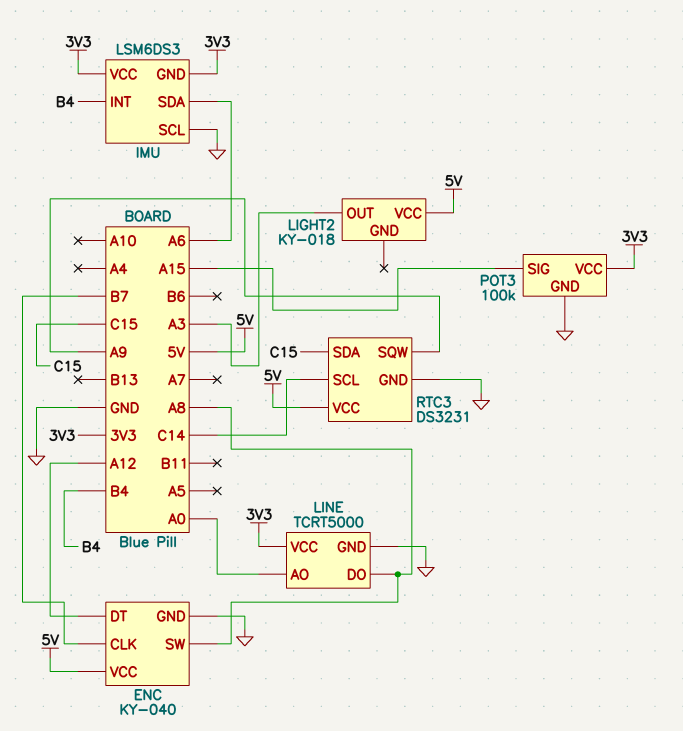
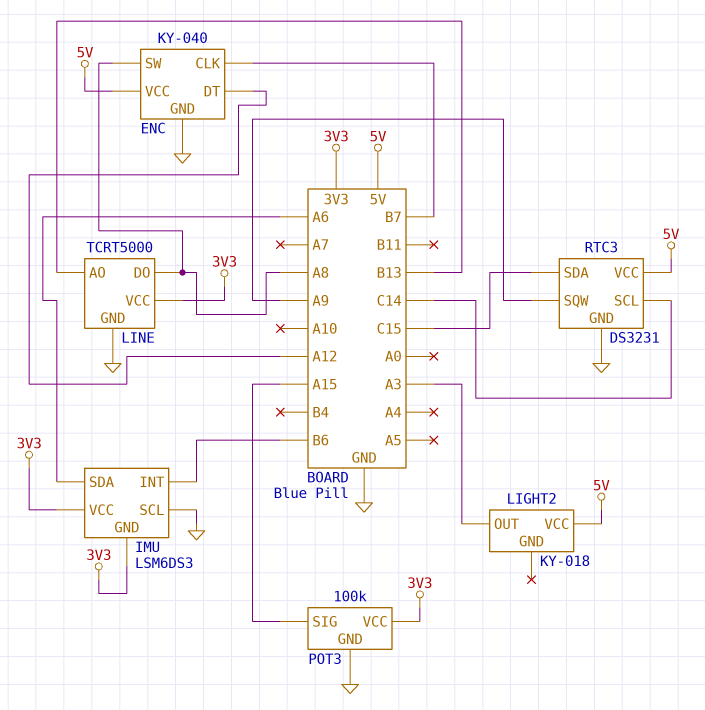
IMU pin INT: B4 -> B6
LINE pin AO: A0 -> B13

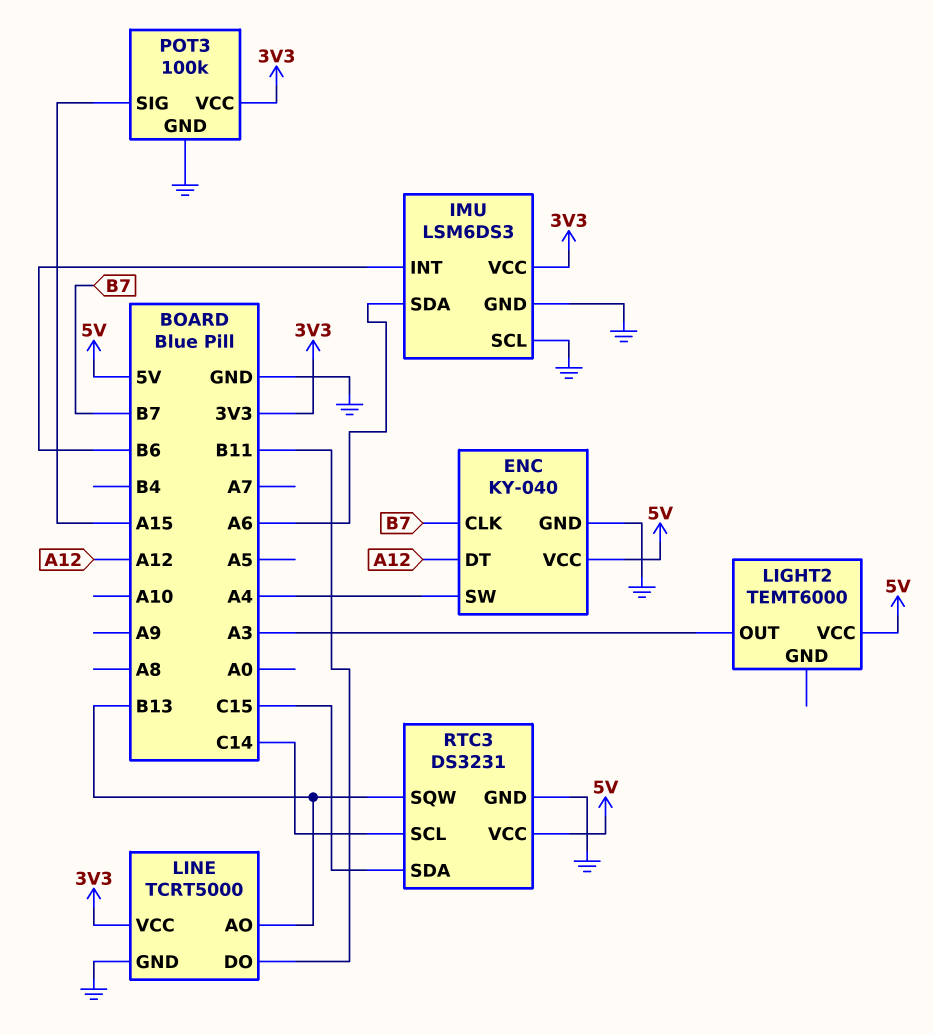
ENC pin SW: A8 -> A4
IMU pin GND: 3V3 -> GND
LIGHT2: KY-018 -> TEMT6000
LINE pin DO: A8 -> B11
RTC3 pin SQW: A9 -> B13

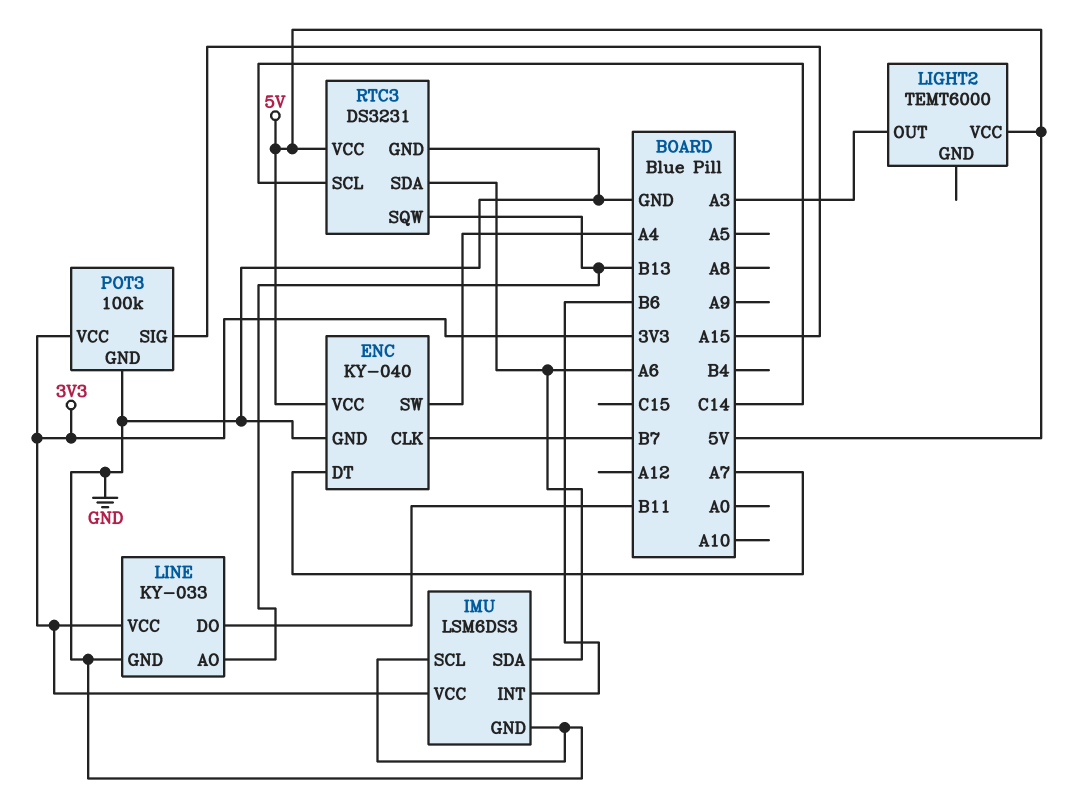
ENC pin DT: A12 -> A7
LINE: TCRT5000 -> KY-033
RTC3 pin SDA: C15 -> A6

